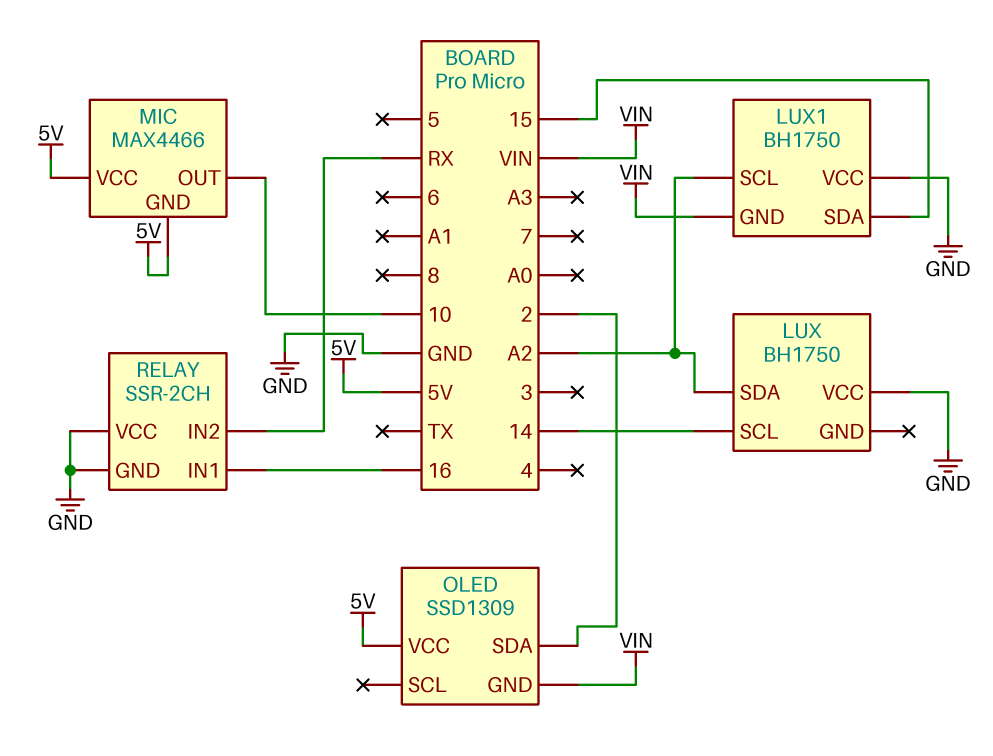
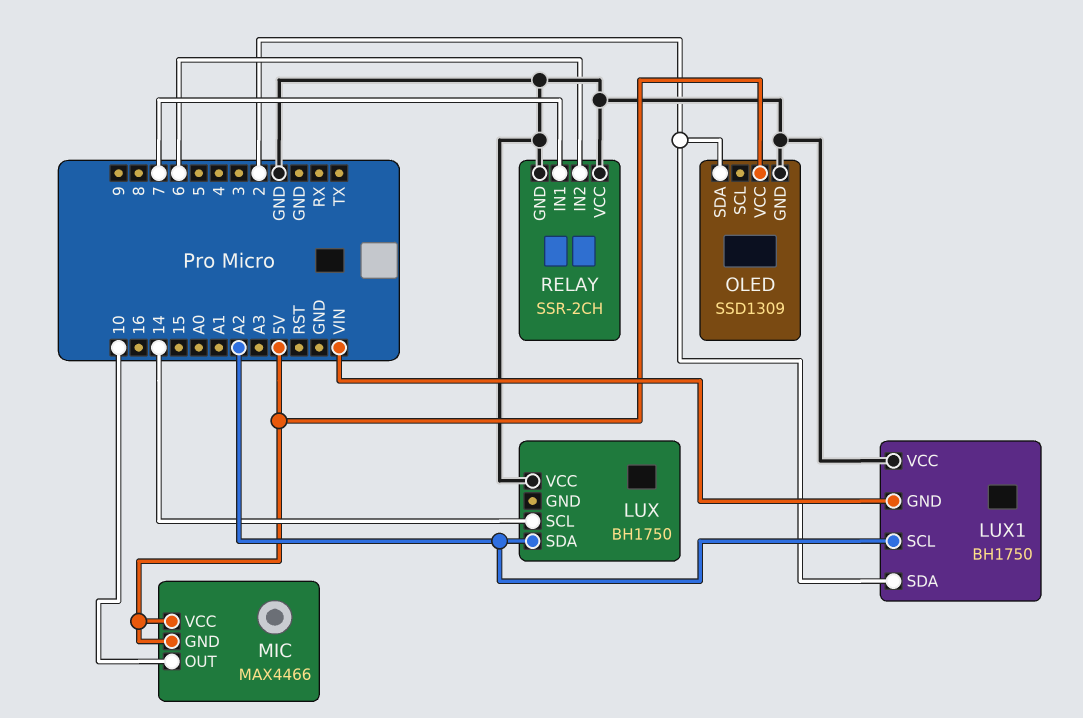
LUX1 pin SDA: 15 -> 2
OLED pin GND: VIN -> GND
RELAY pin IN1: 16 -> 7
RELAY pin IN2: RX -> 6

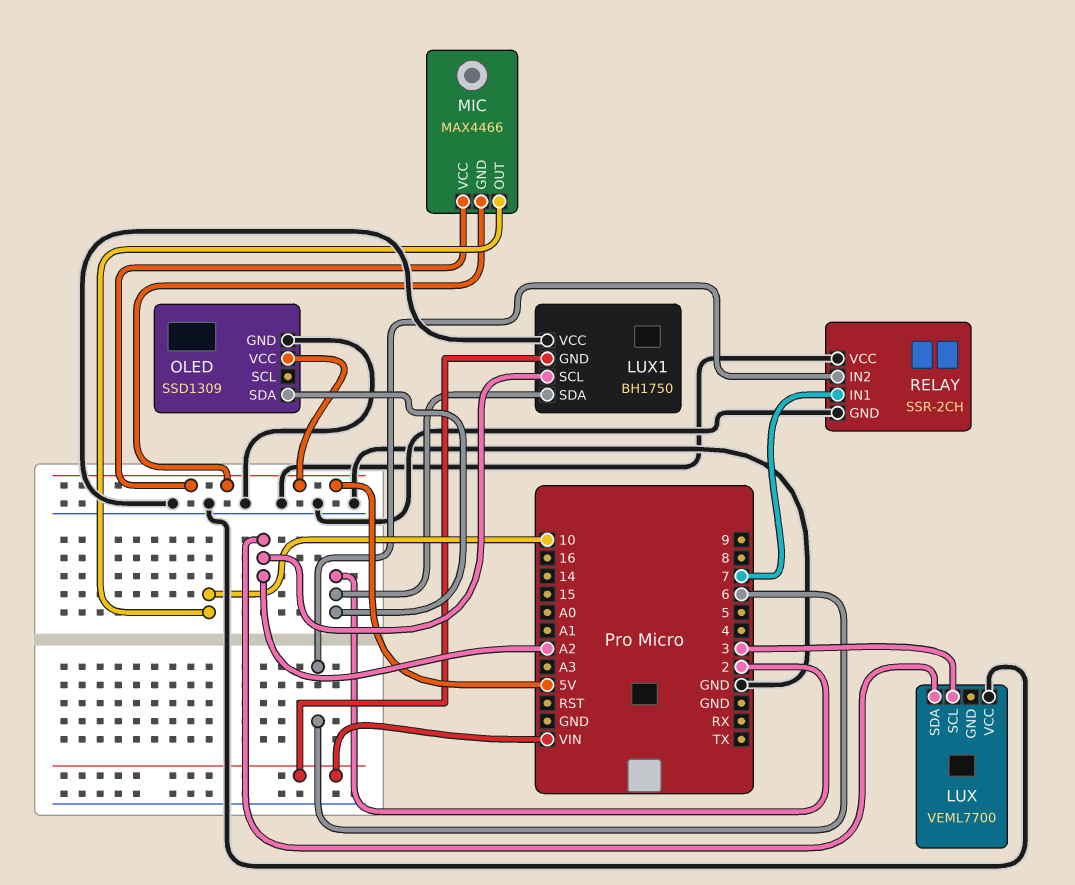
LUX: BH1750 -> VEML7700
LUX pin SCL: 14 -> 3

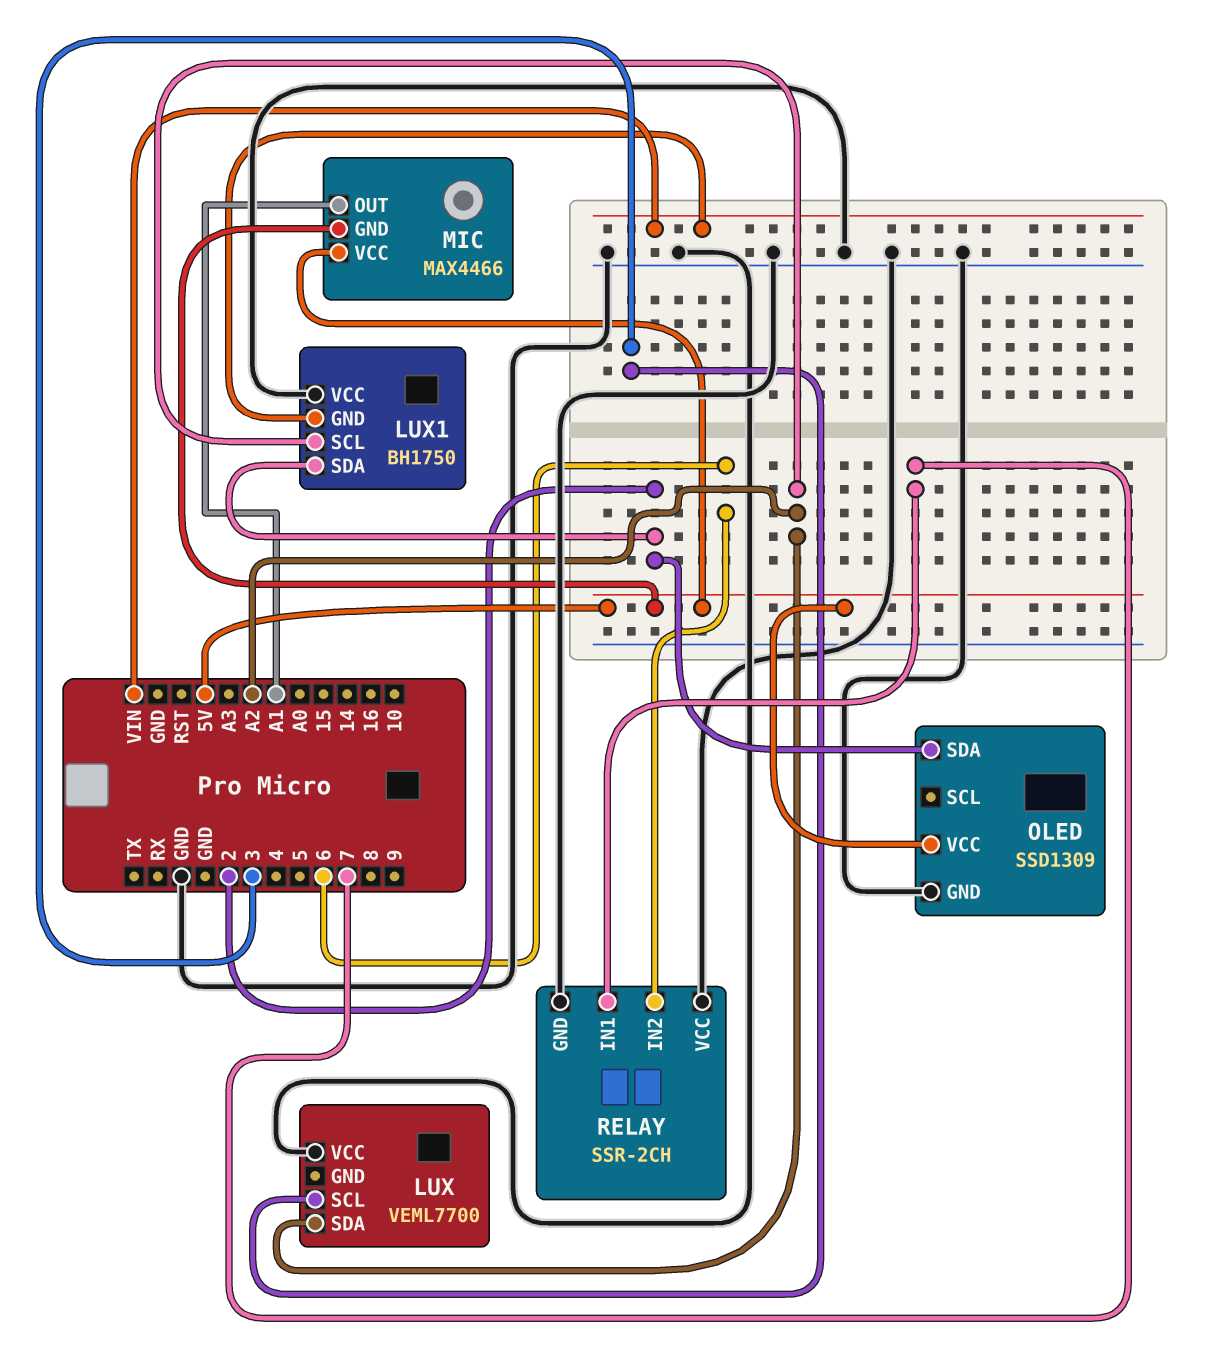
MIC pin OUT: 10 -> A1

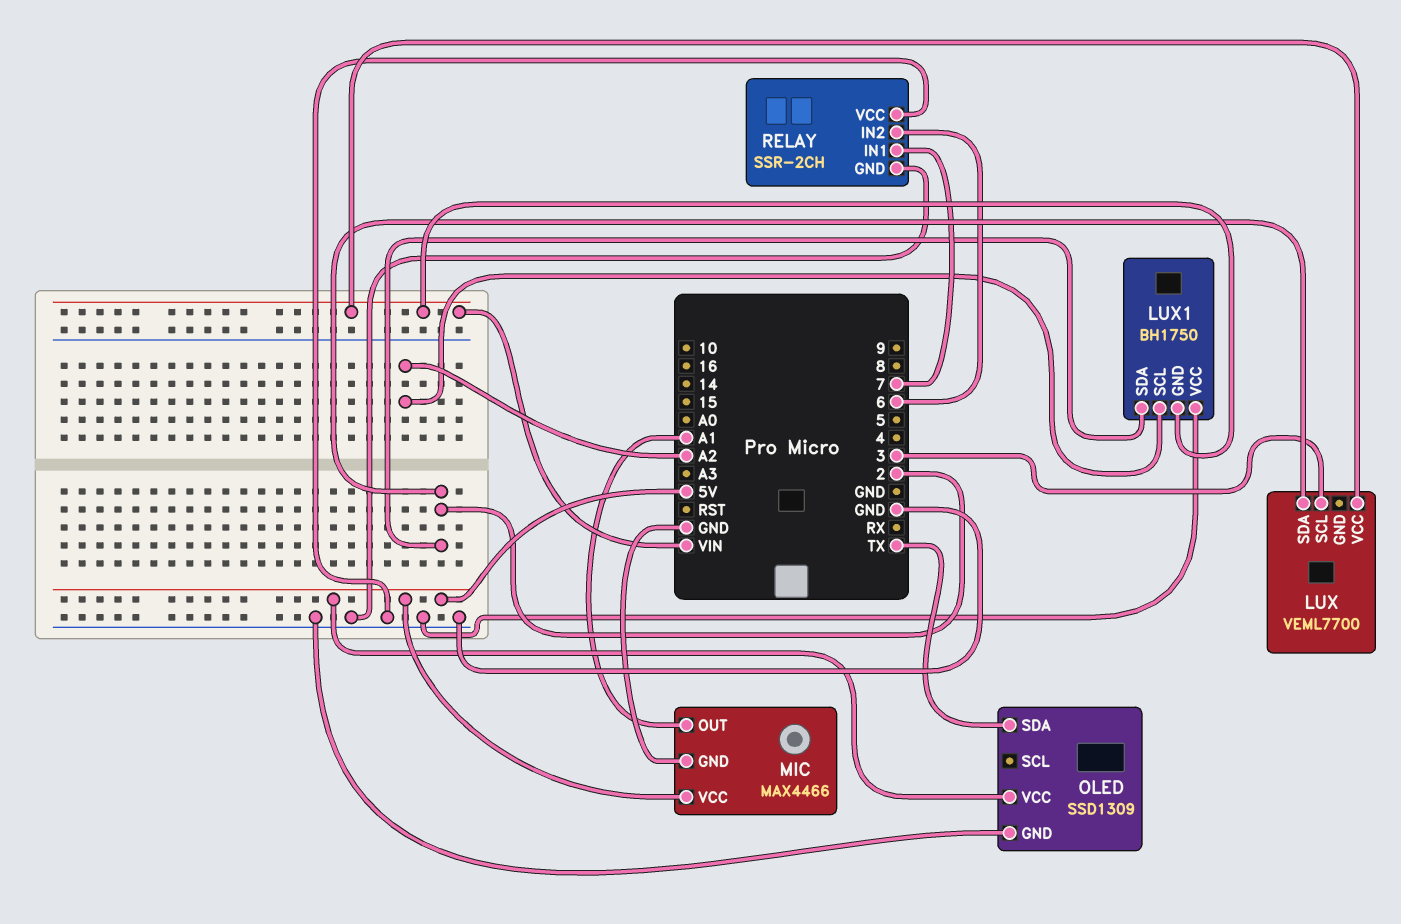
LUX pin SDA: A2 -> 2
LUX pin VCC: GND -> VIN
MIC pin GND: 5V -> GND
OLED pin SDA: 2 -> TX

